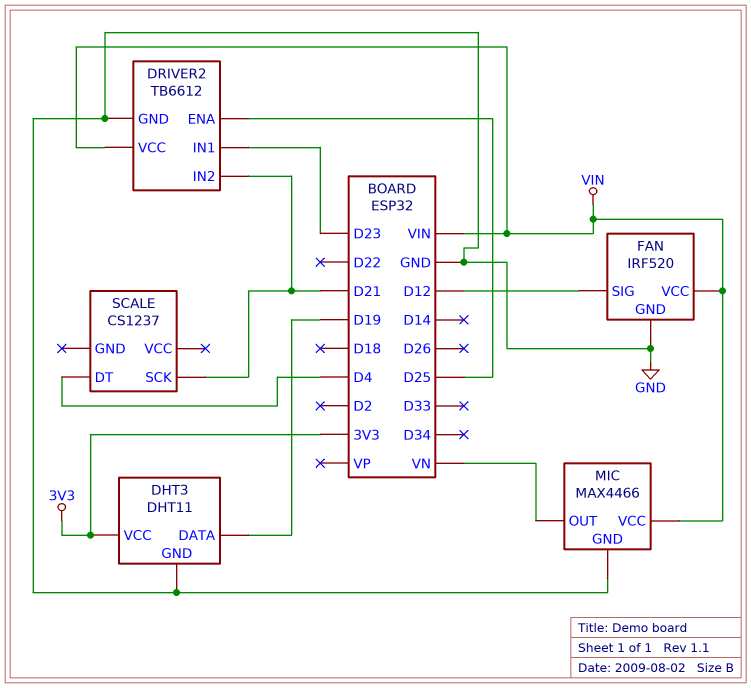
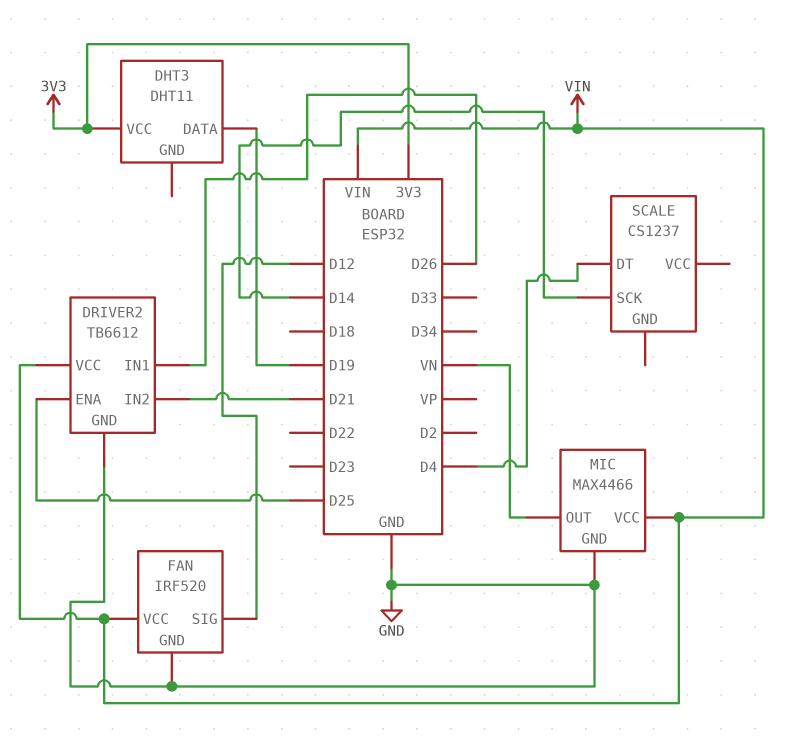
DHT3 pin GND: GND -> none
DRIVER2 pin IN1: D23 -> D26
SCALE pin SCK: D21 -> D14

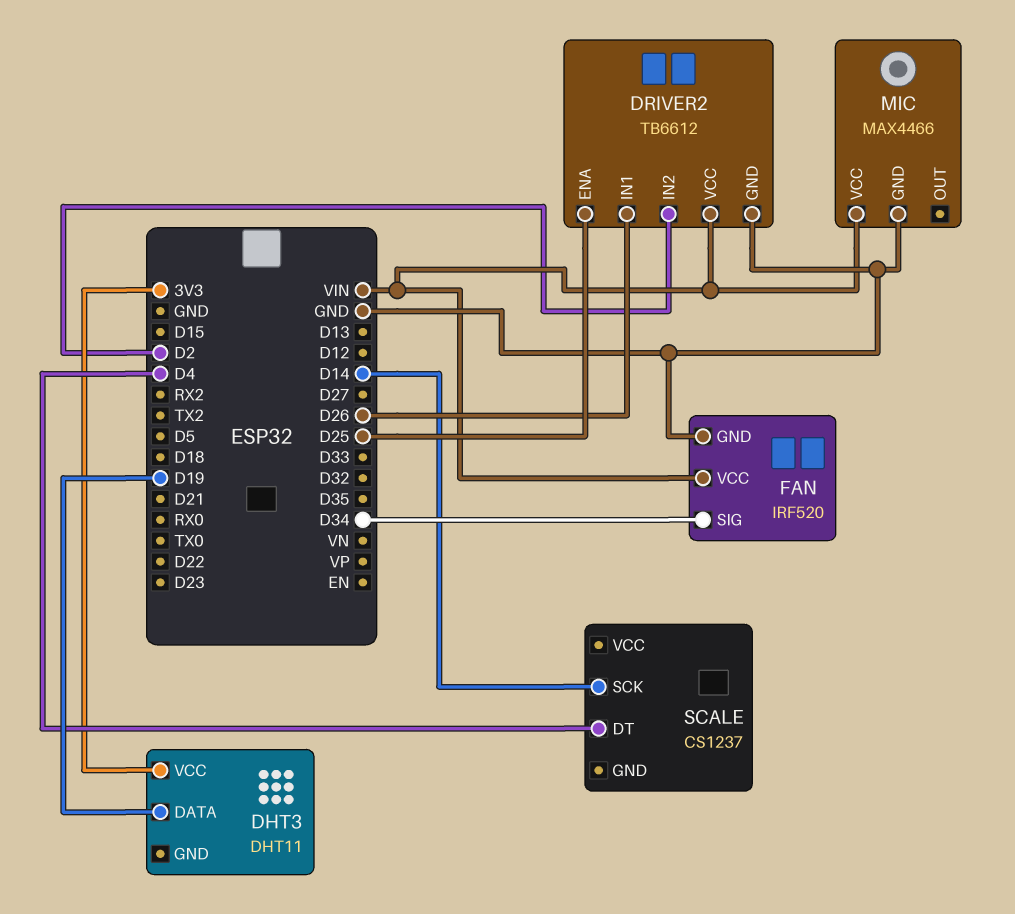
DRIVER2 pin IN2: D21 -> D2
FAN pin SIG: D12 -> D34
MIC pin OUT: VN -> none

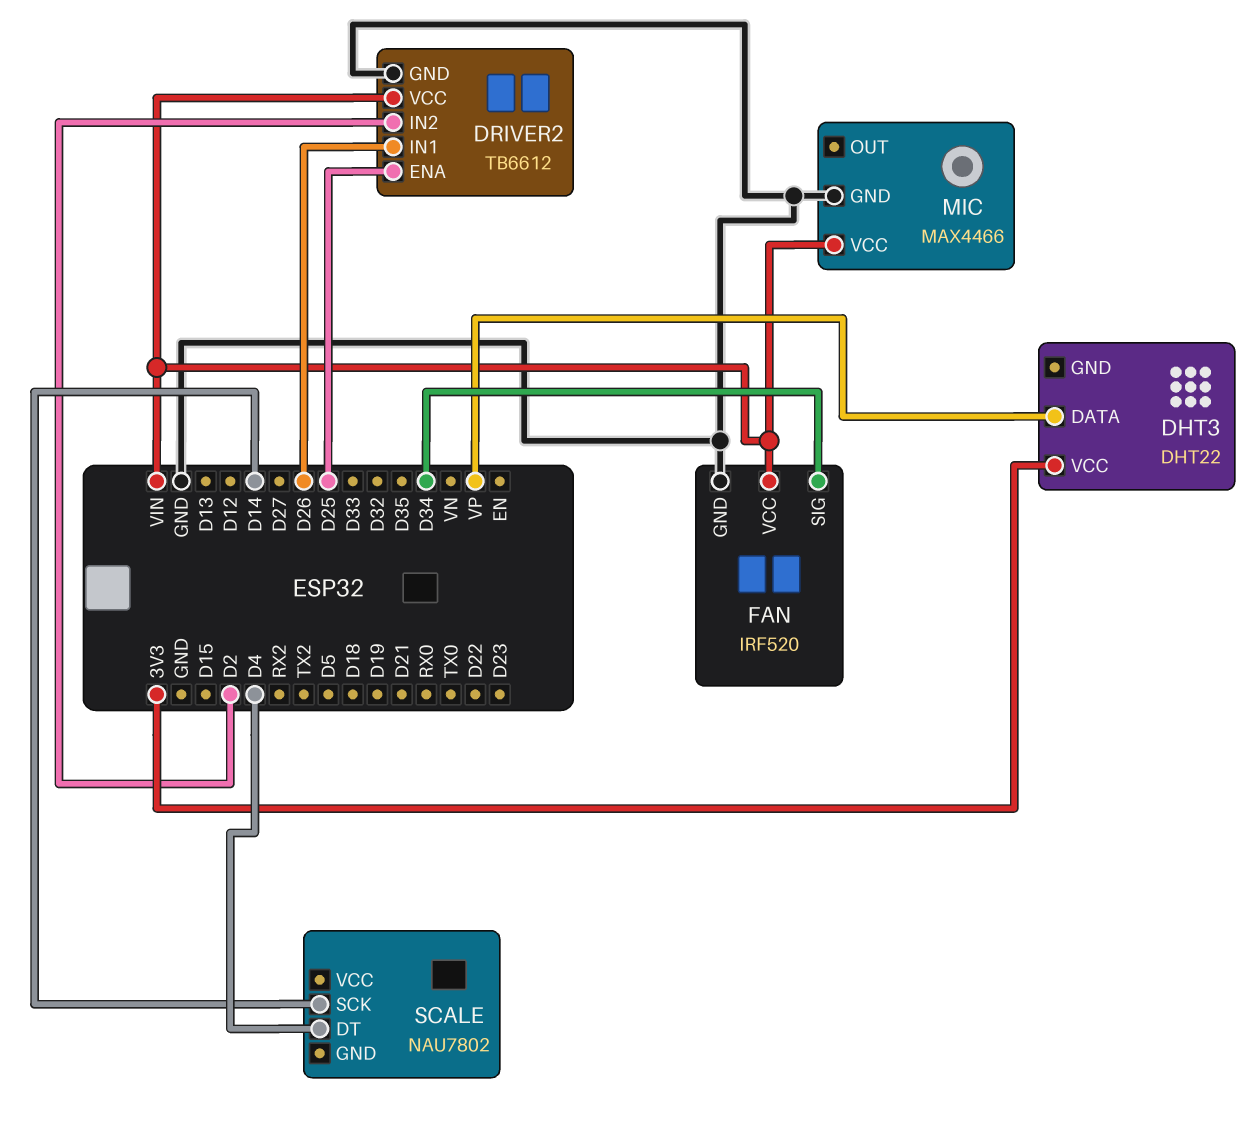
DHT3: DHT11 -> DHT22
DHT3 pin DATA: D19 -> VP
SCALE: CS1237 -> NAU7802

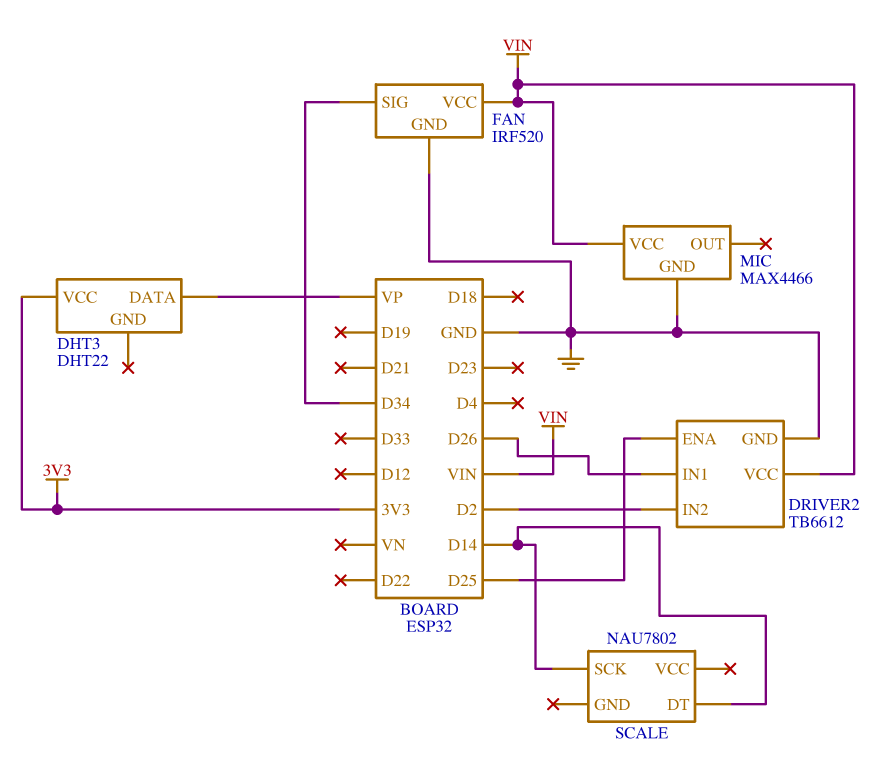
SCALE pin DT: D4 -> D14

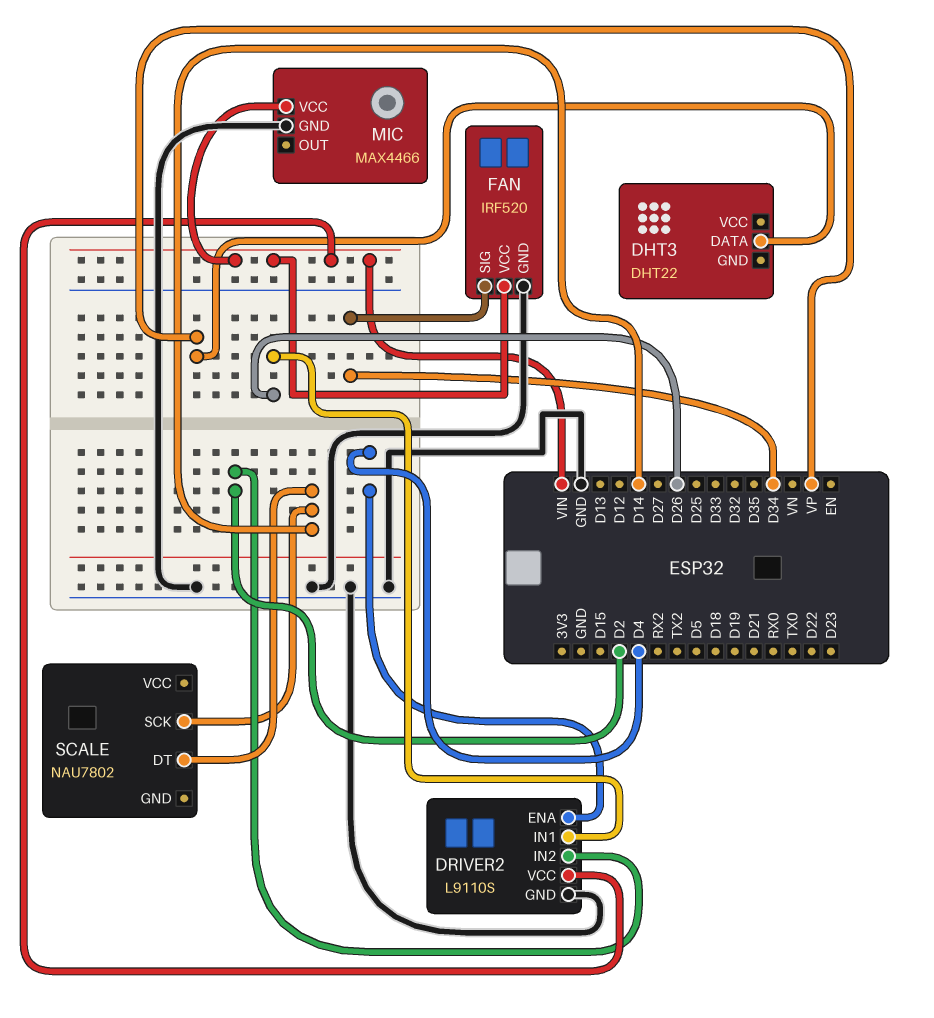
DHT3 pin VCC: 3V3 -> none
DRIVER2: TB6612 -> L9110S
DRIVER2 pin ENA: D25 -> D4

